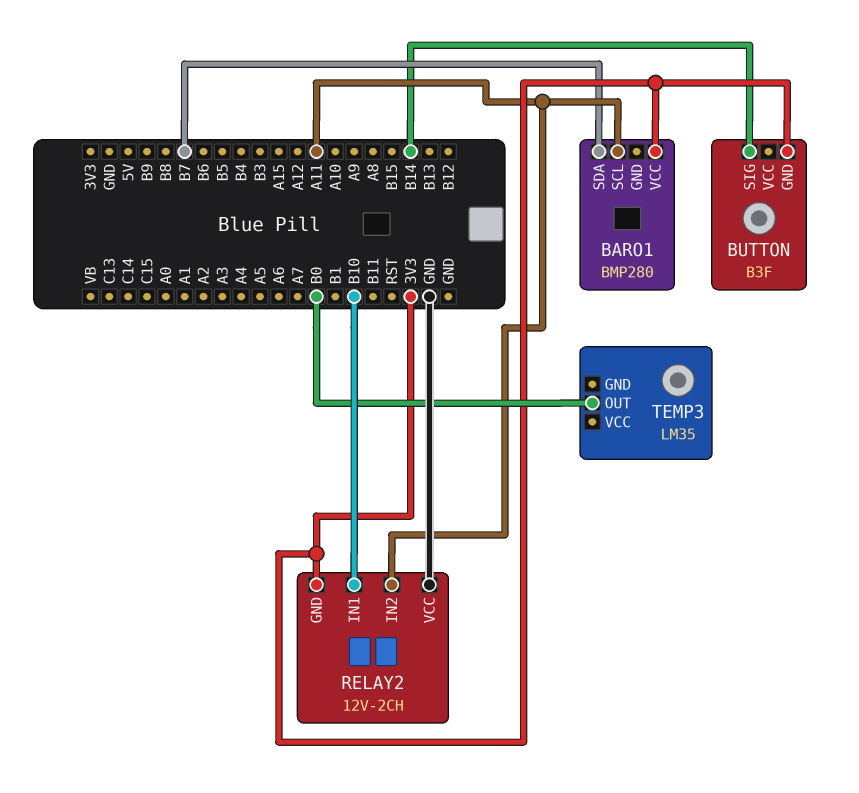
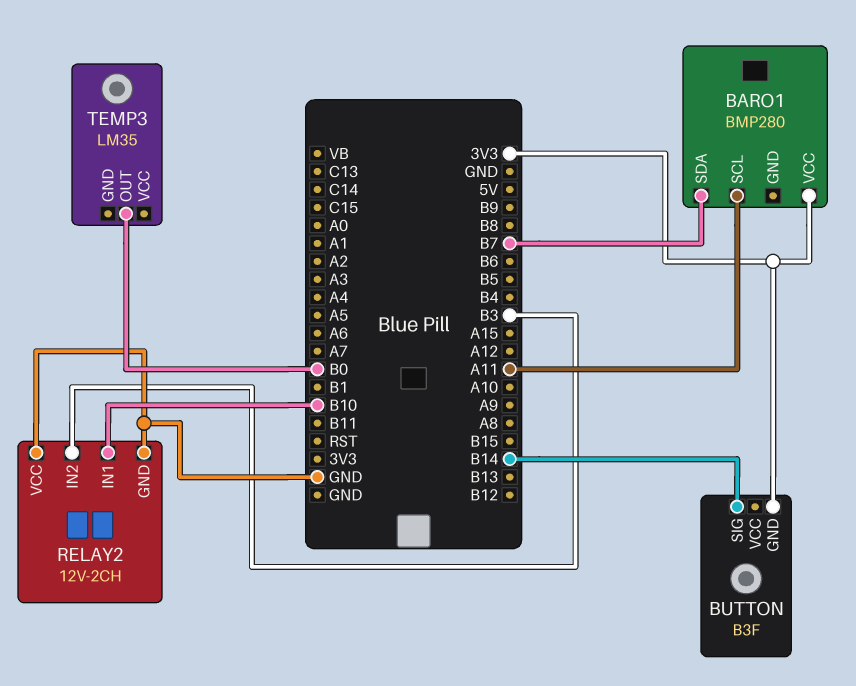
RELAY2 pin GND: 3V3 -> GND
RELAY2 pin IN2: A11 -> B3

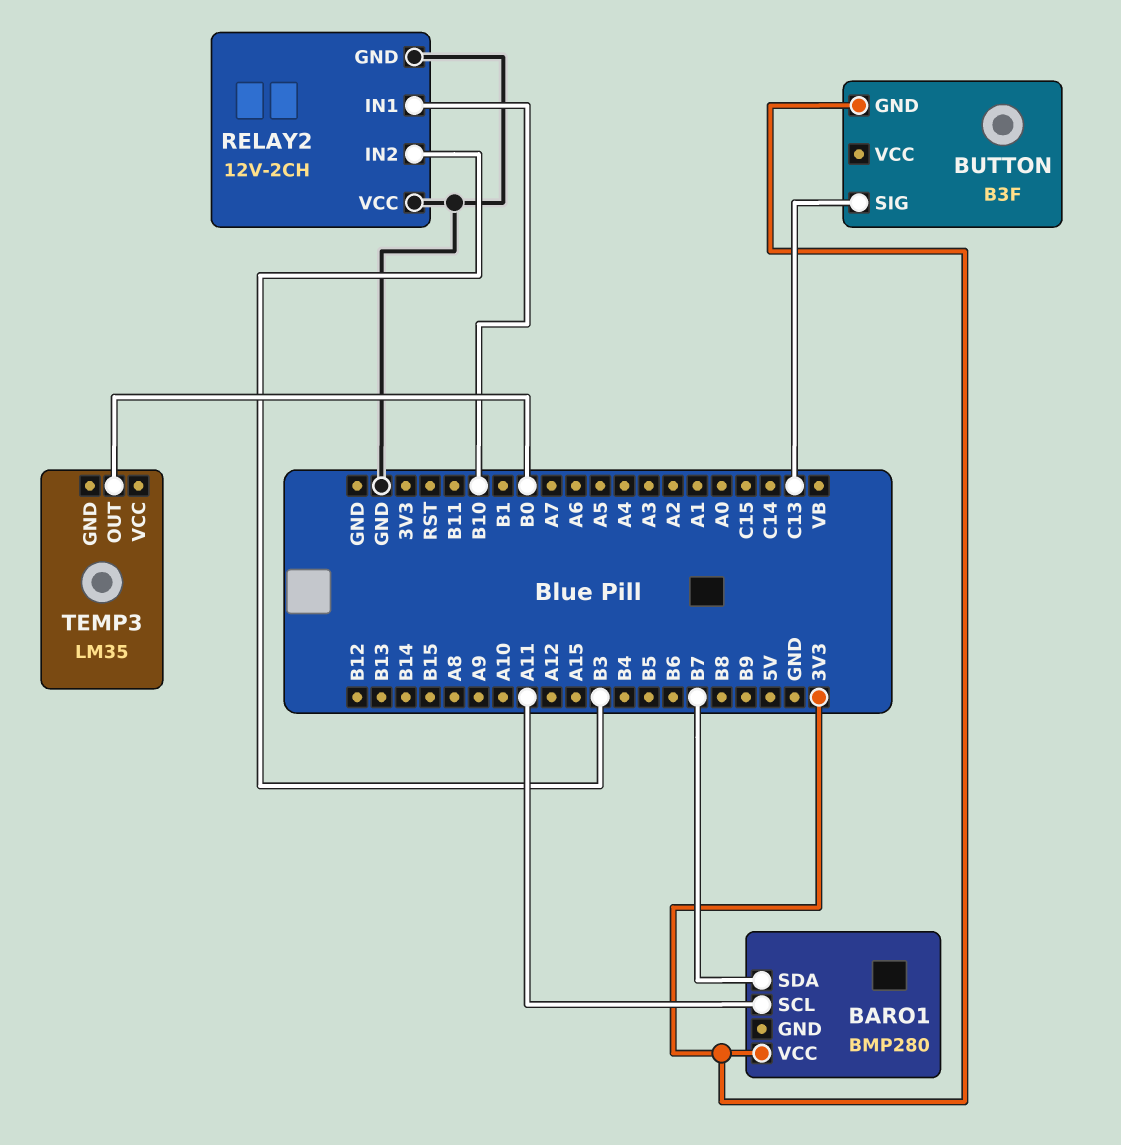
BUTTON pin SIG: B14 -> C13

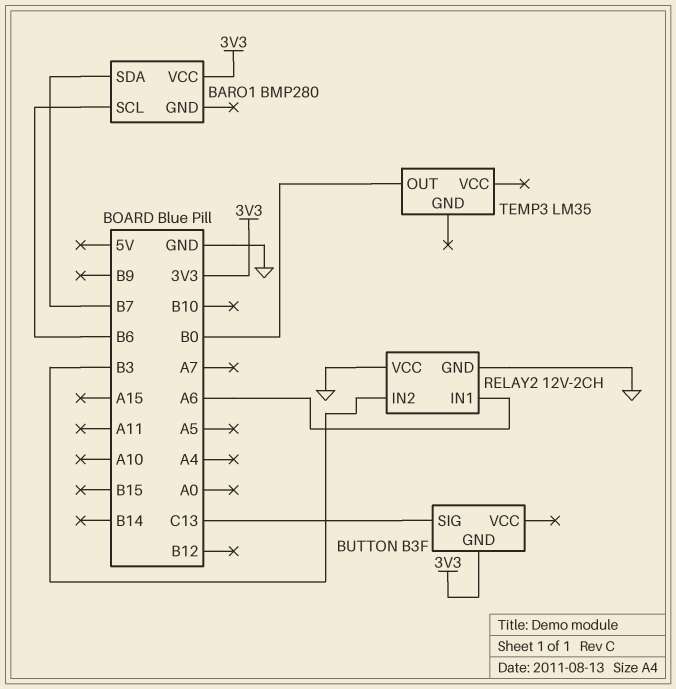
BARO1 pin SCL: A11 -> B6
RELAY2 pin IN1: B10 -> A6

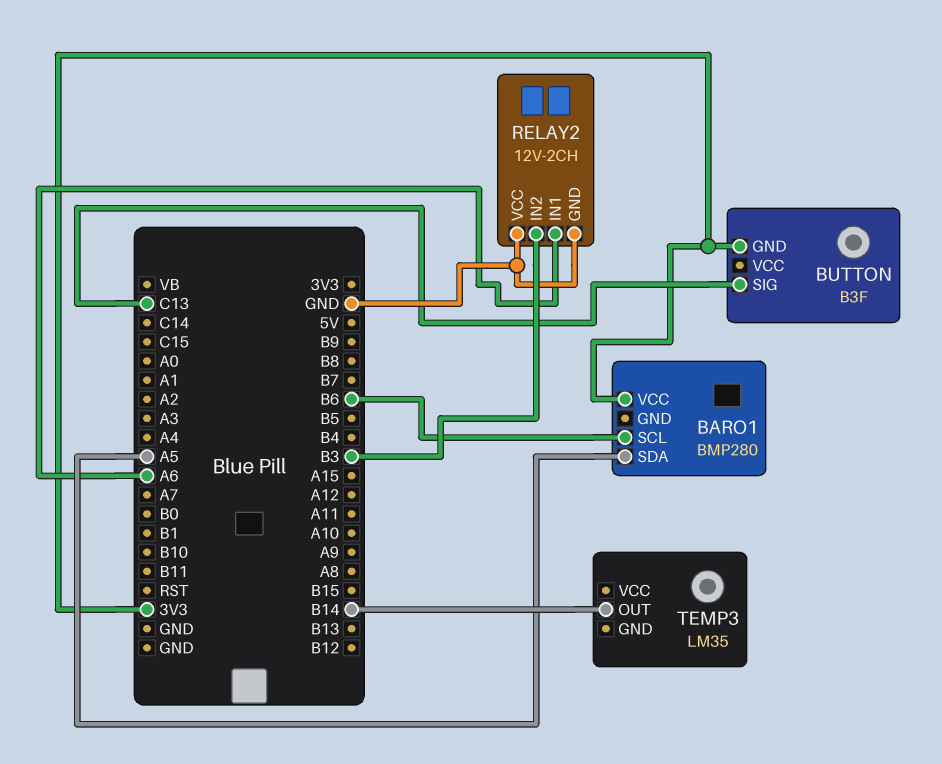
BARO1 pin SDA: B7 -> A5
TEMP3 pin OUT: B0 -> B14

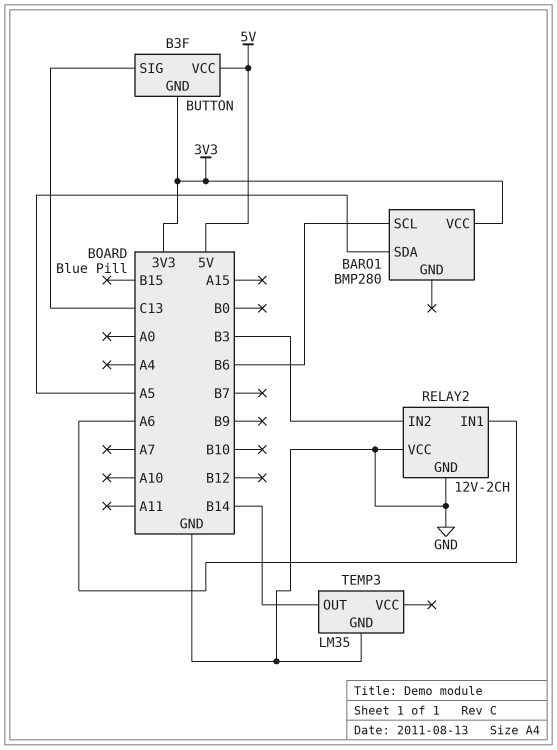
BUTTON pin VCC: none -> 5V
TEMP3 pin GND: none -> GND

